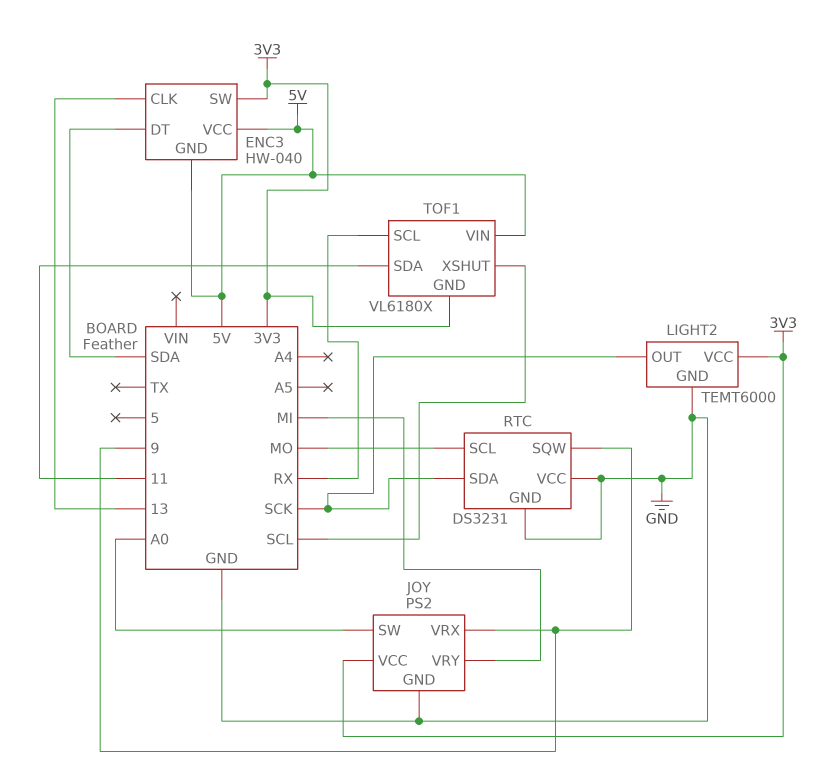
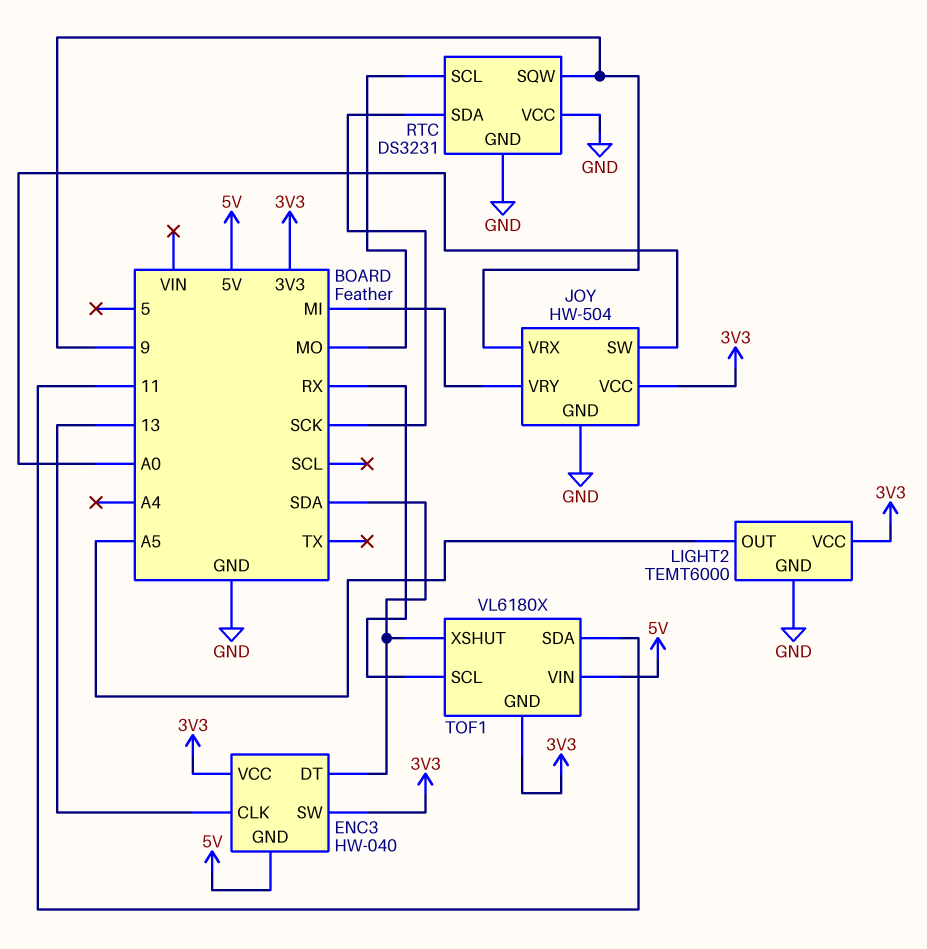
ENC3 pin VCC: 5V -> 3V3
JOY: PS2 -> HW-504
LIGHT2 pin OUT: SCK -> A5
TOF1 pin XSHUT: SCL -> SDA

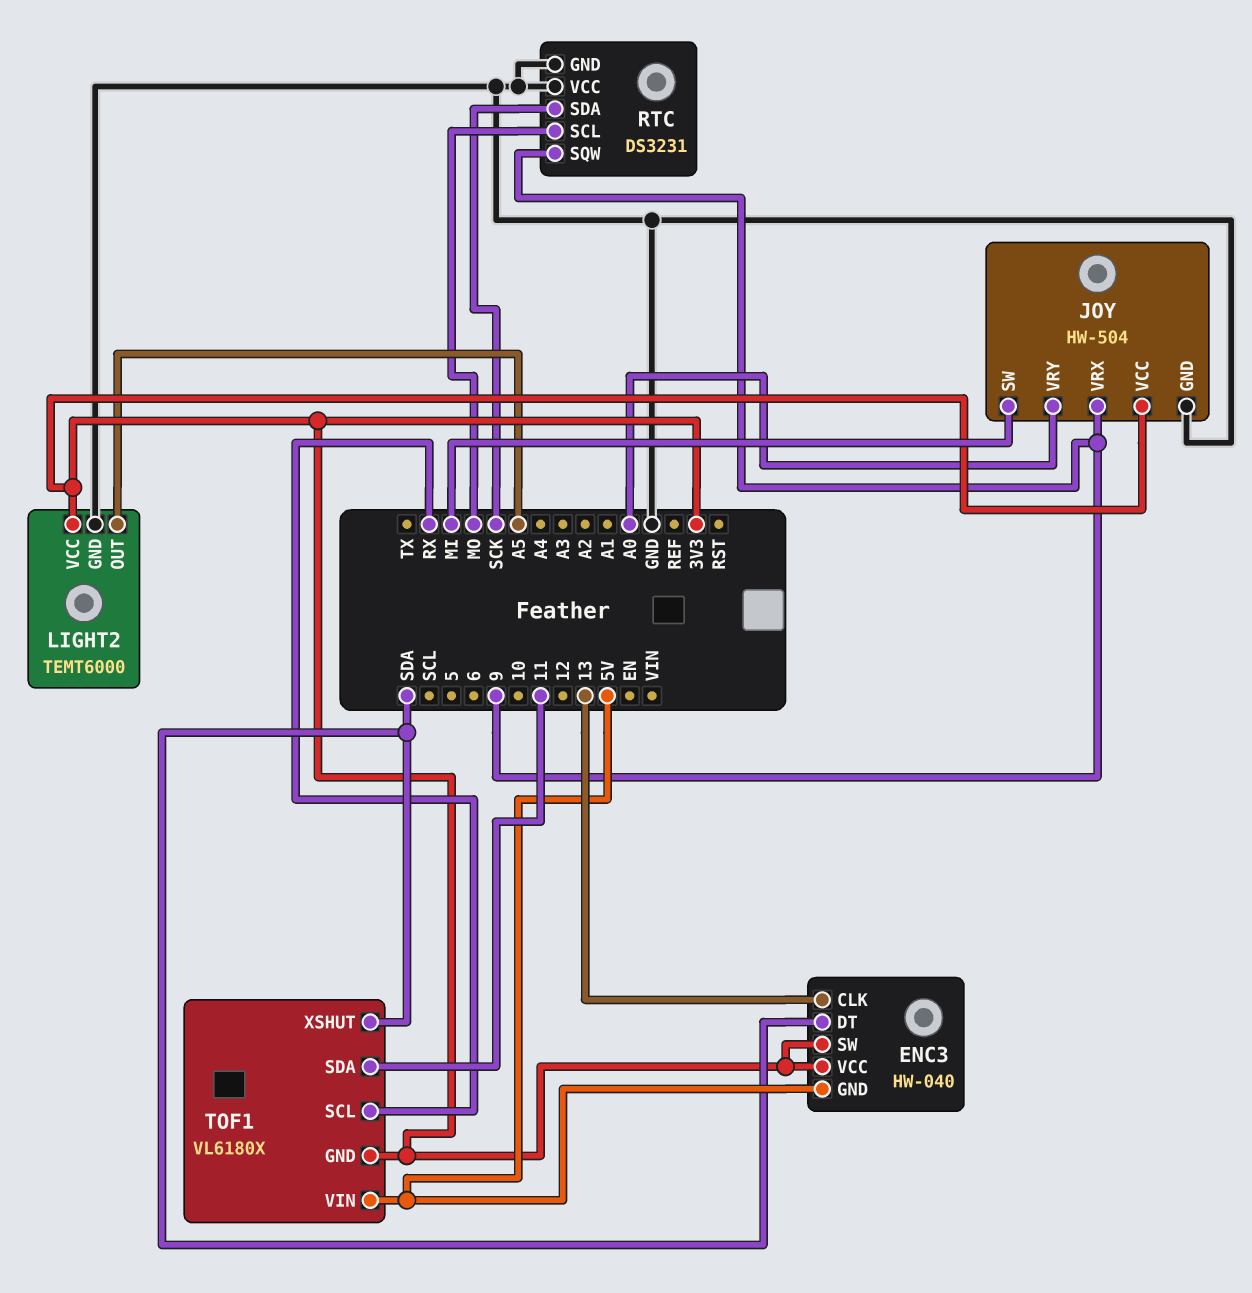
JOY pin SW: A0 -> MI
JOY pin VRY: MI -> A0

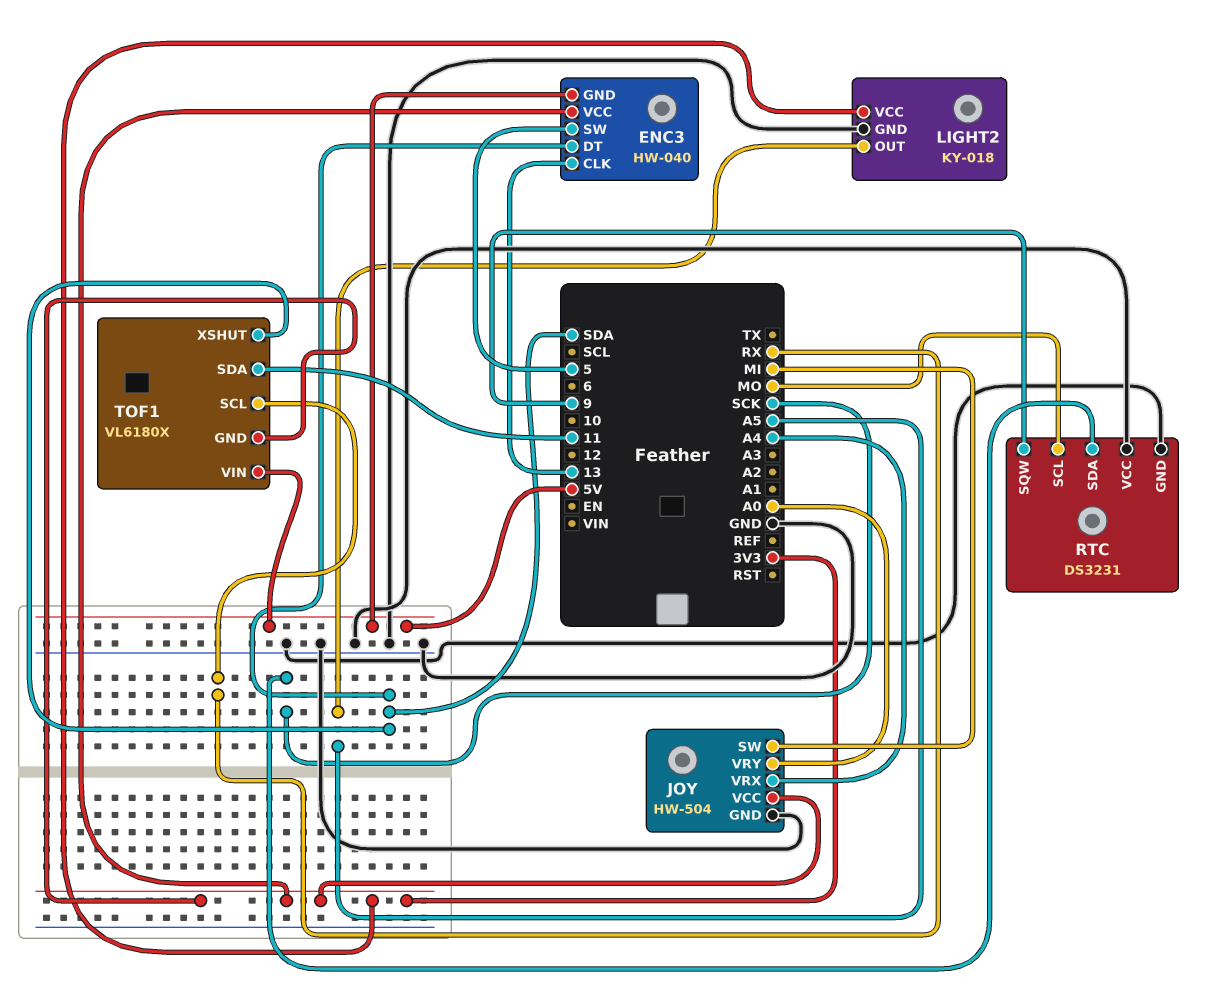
ENC3 pin SW: 3V3 -> 5
JOY pin VRX: 9 -> A4
LIGHT2: TEMT6000 -> KY-018

